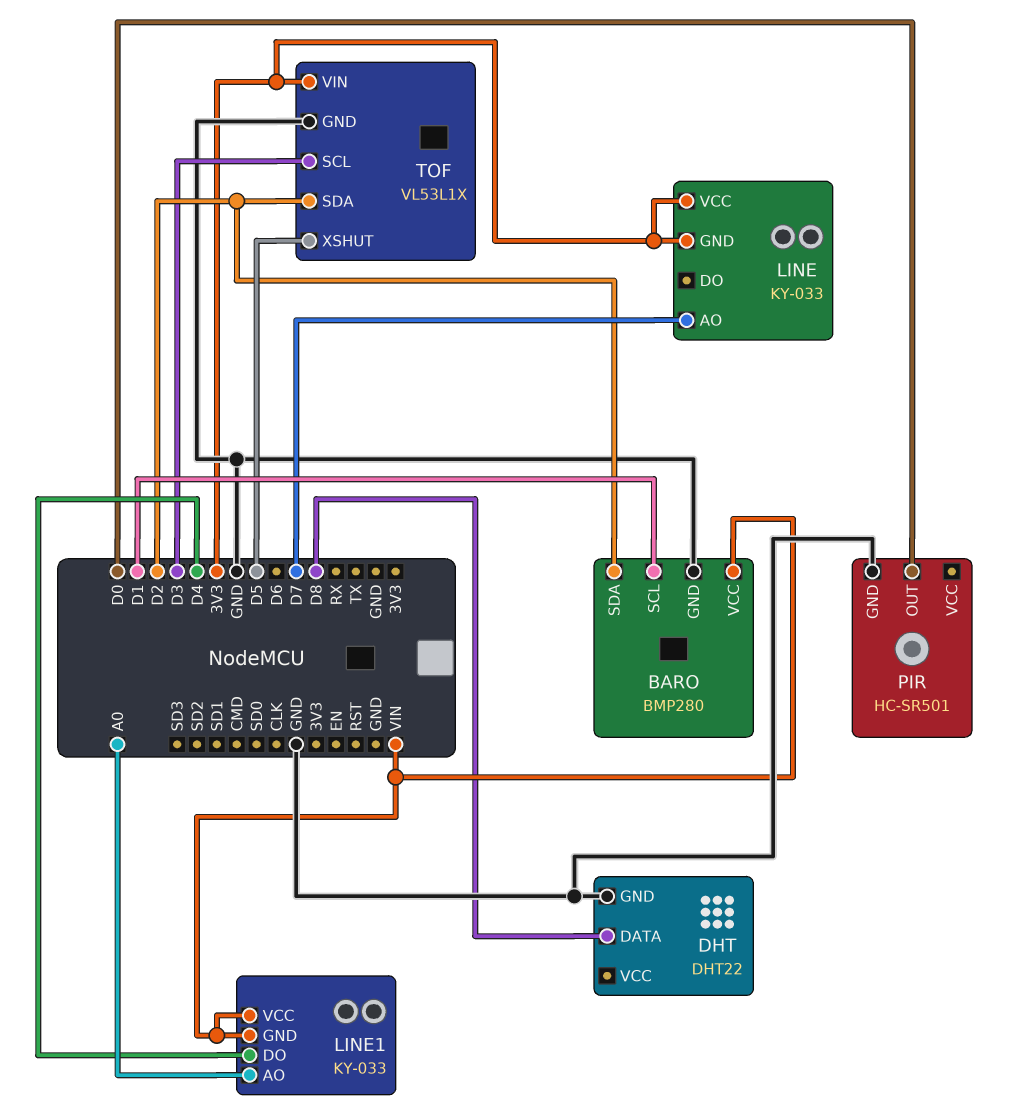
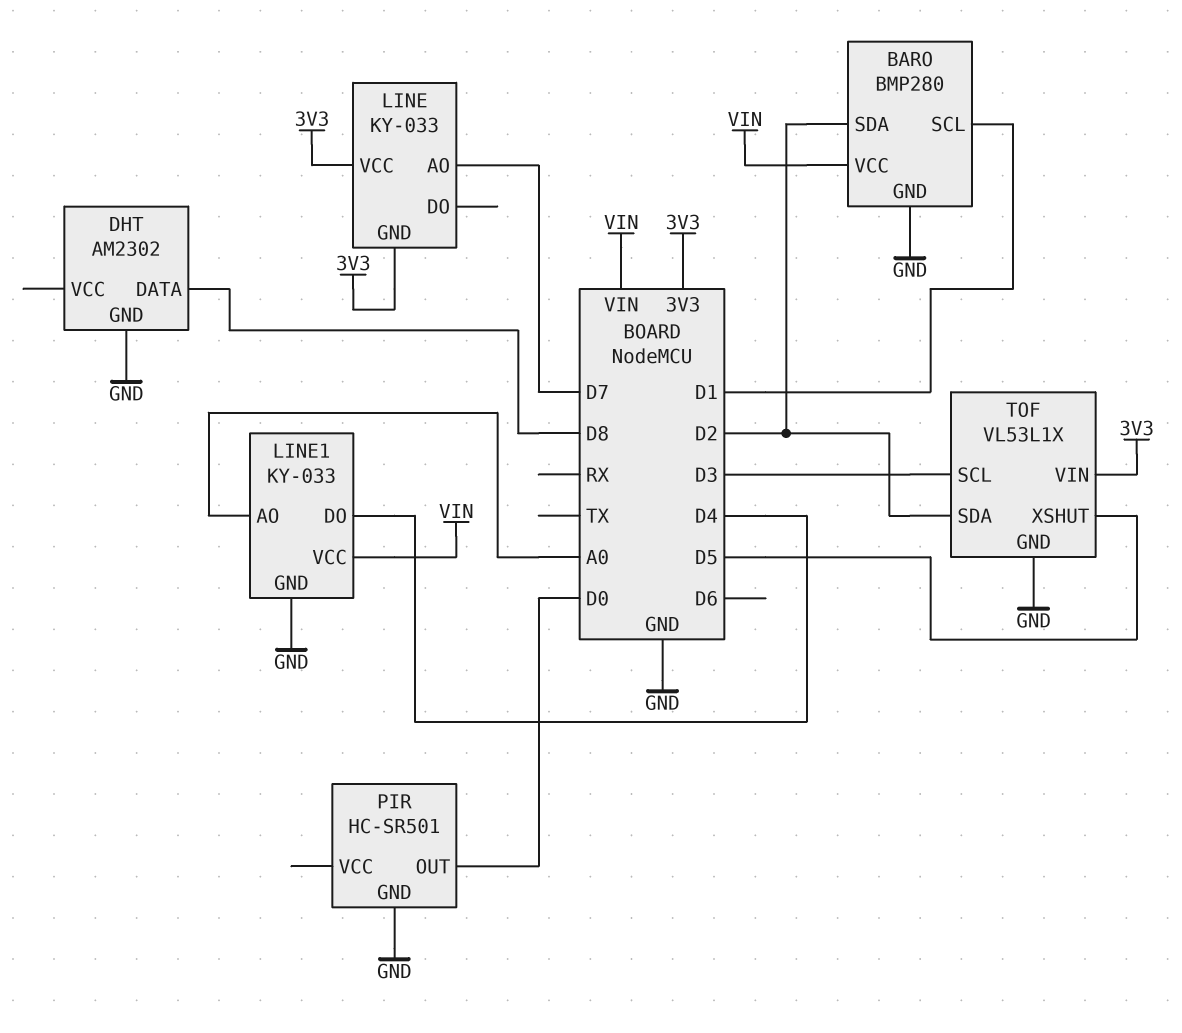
DHT: DHT22 -> AM2302
LINE1 pin GND: VIN -> GND

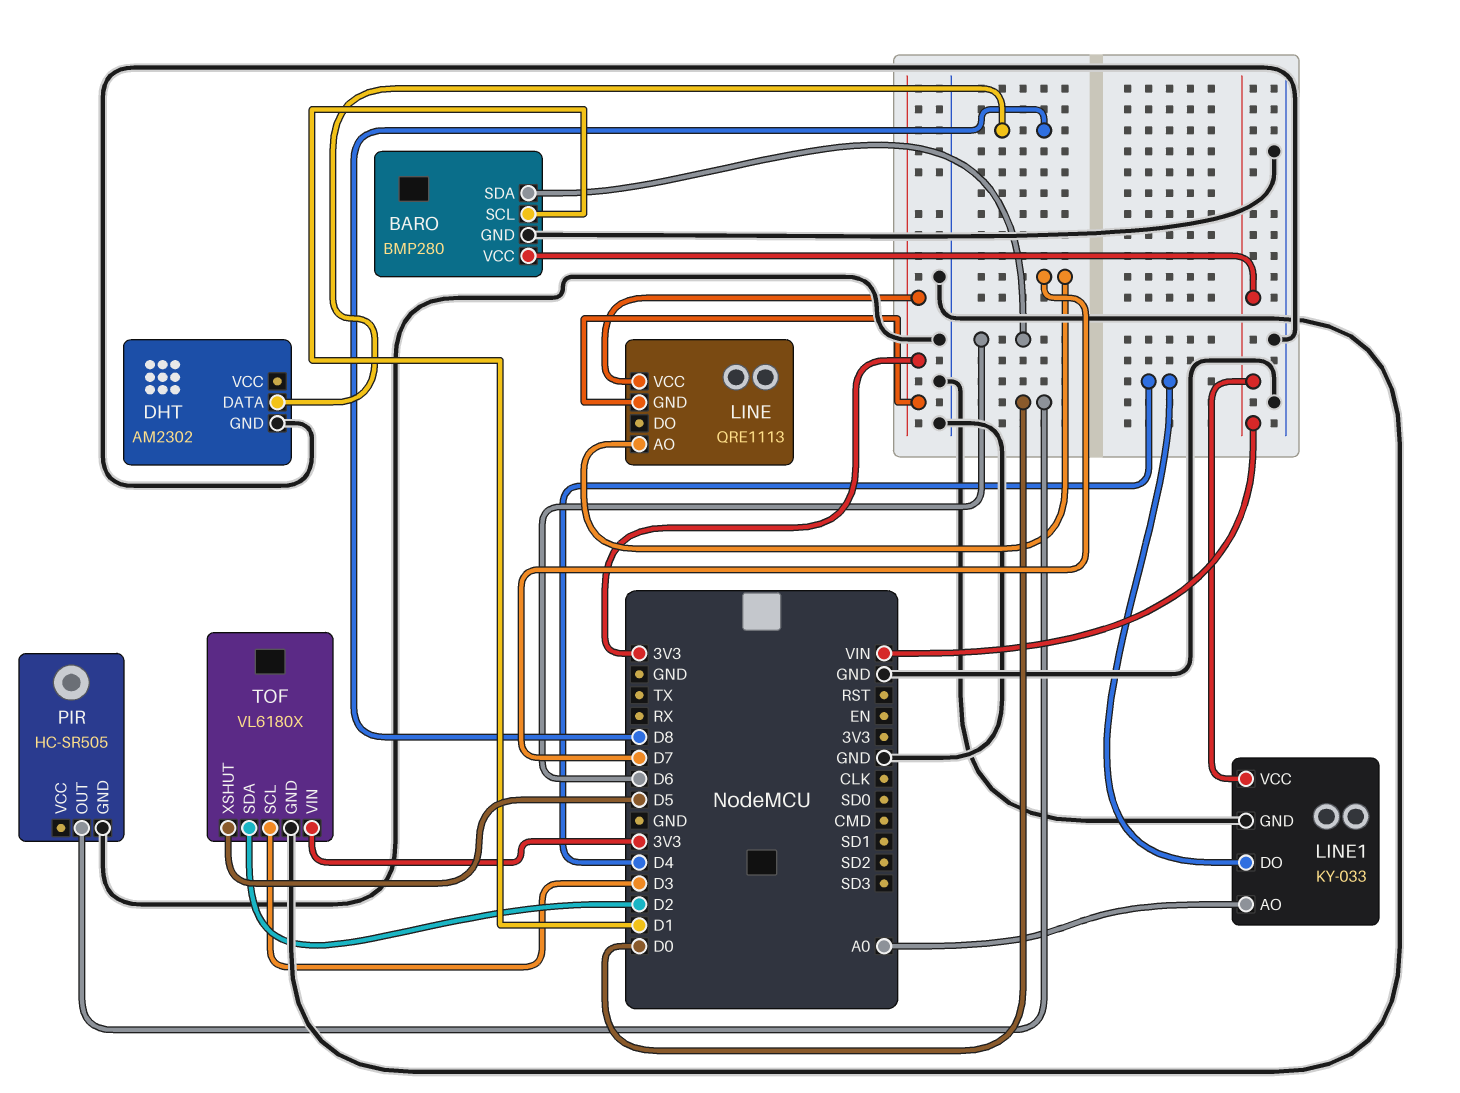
BARO pin SDA: D2 -> D6
LINE: KY-033 -> QRE1113
PIR: HC-SR501 -> HC-SR505
TOF: VL53L1X -> VL6180X

